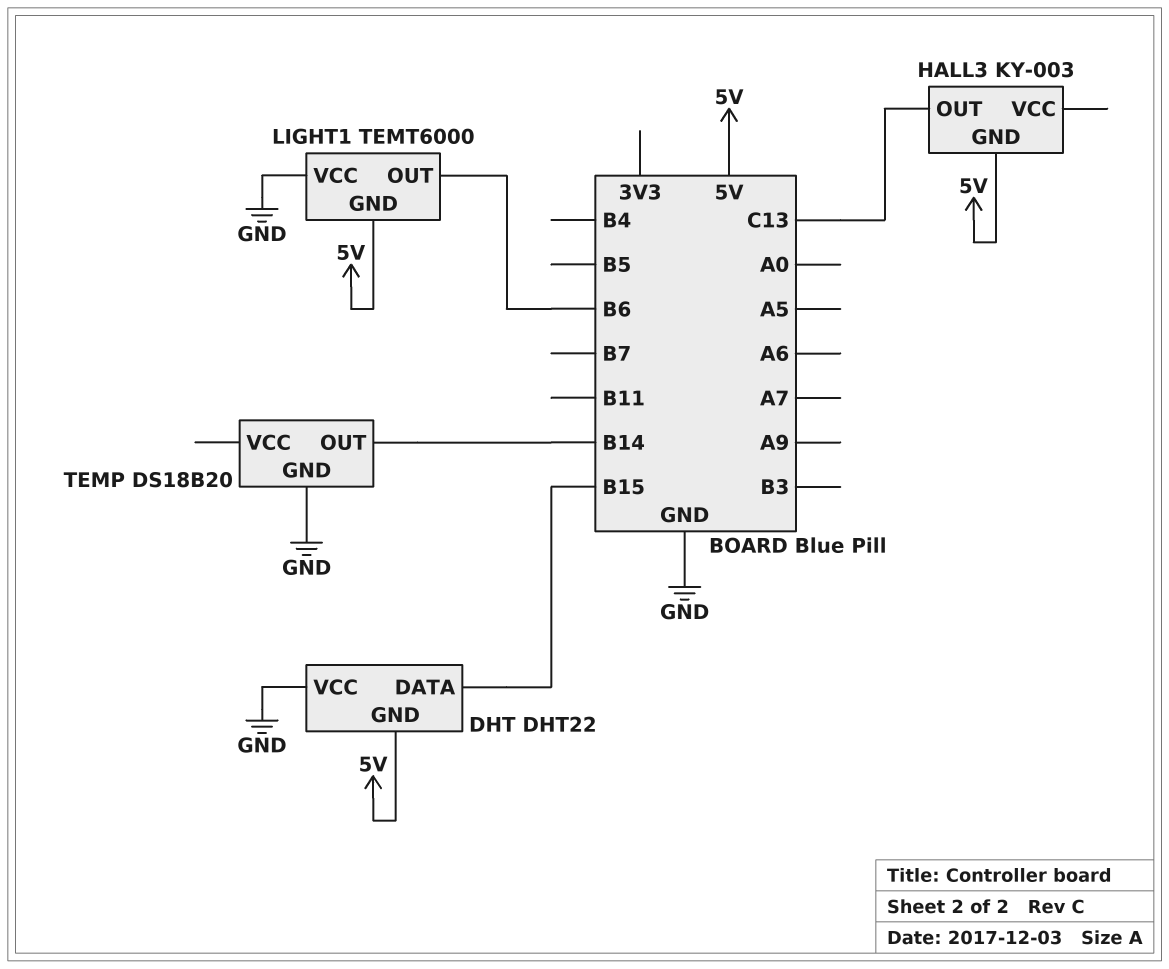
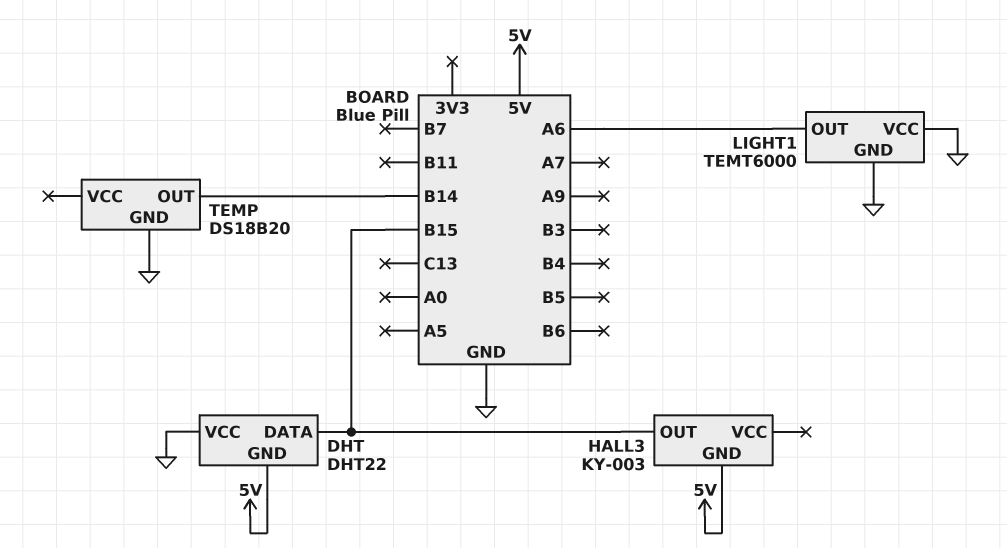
HALL3 pin OUT: C13 -> B15
LIGHT1 pin GND: 5V -> GND
LIGHT1 pin OUT: B6 -> A6

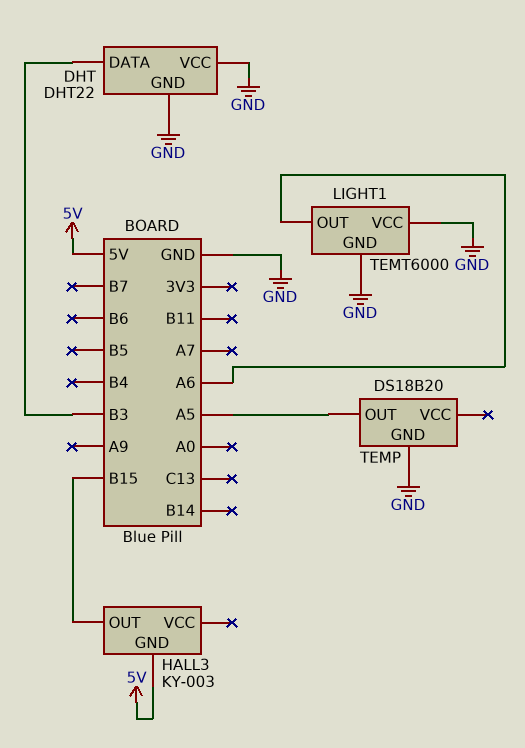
DHT pin DATA: B15 -> B3
DHT pin GND: 5V -> GND
TEMP pin OUT: B14 -> A5

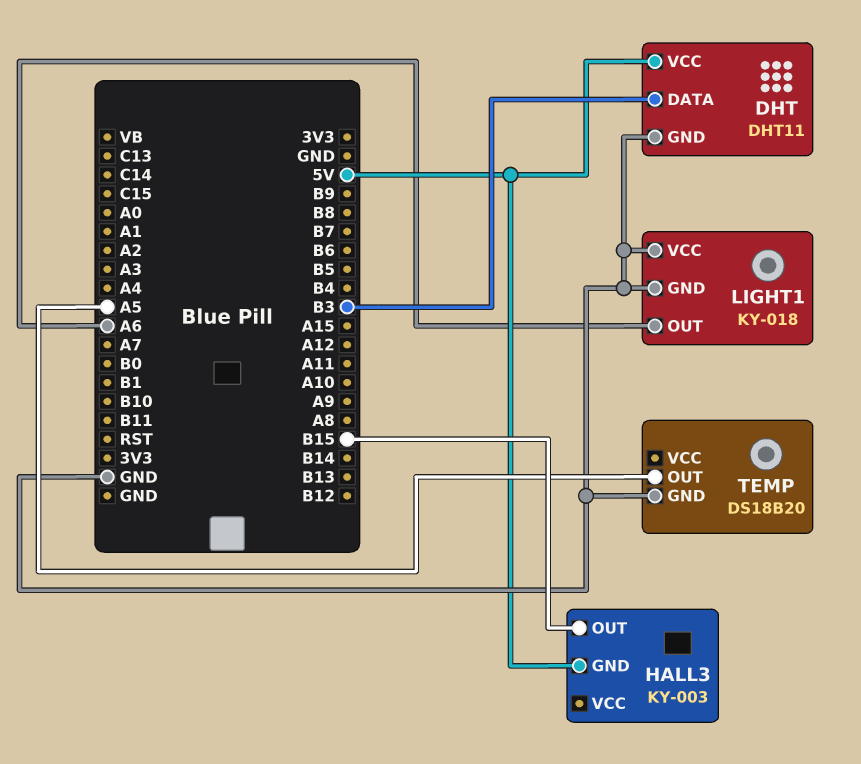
DHT: DHT22 -> DHT11
DHT pin VCC: GND -> 5V
LIGHT1: TEMT6000 -> KY-018

